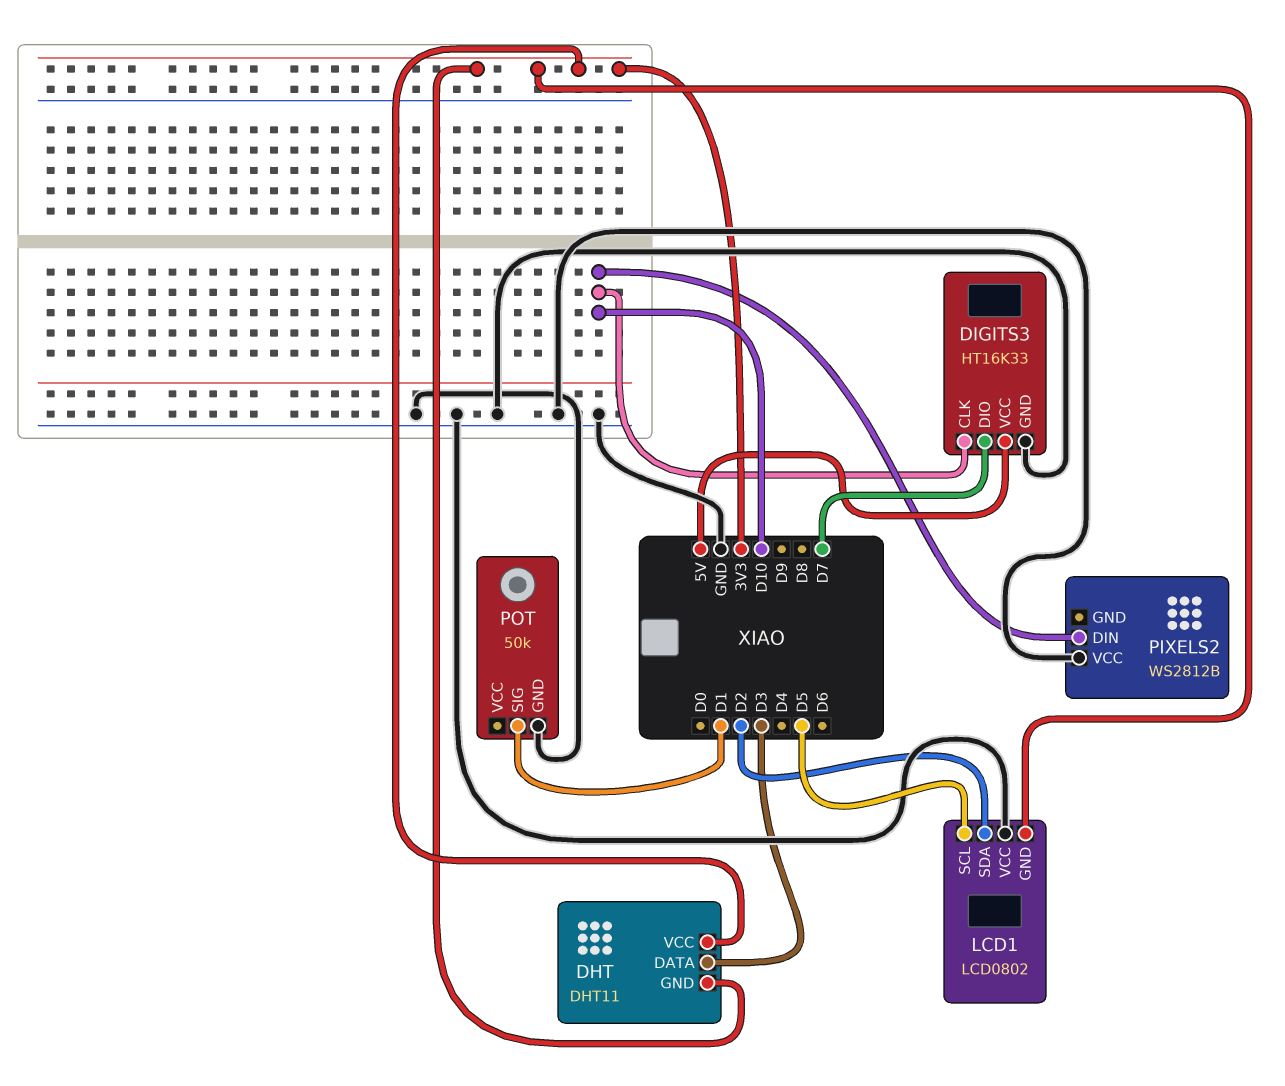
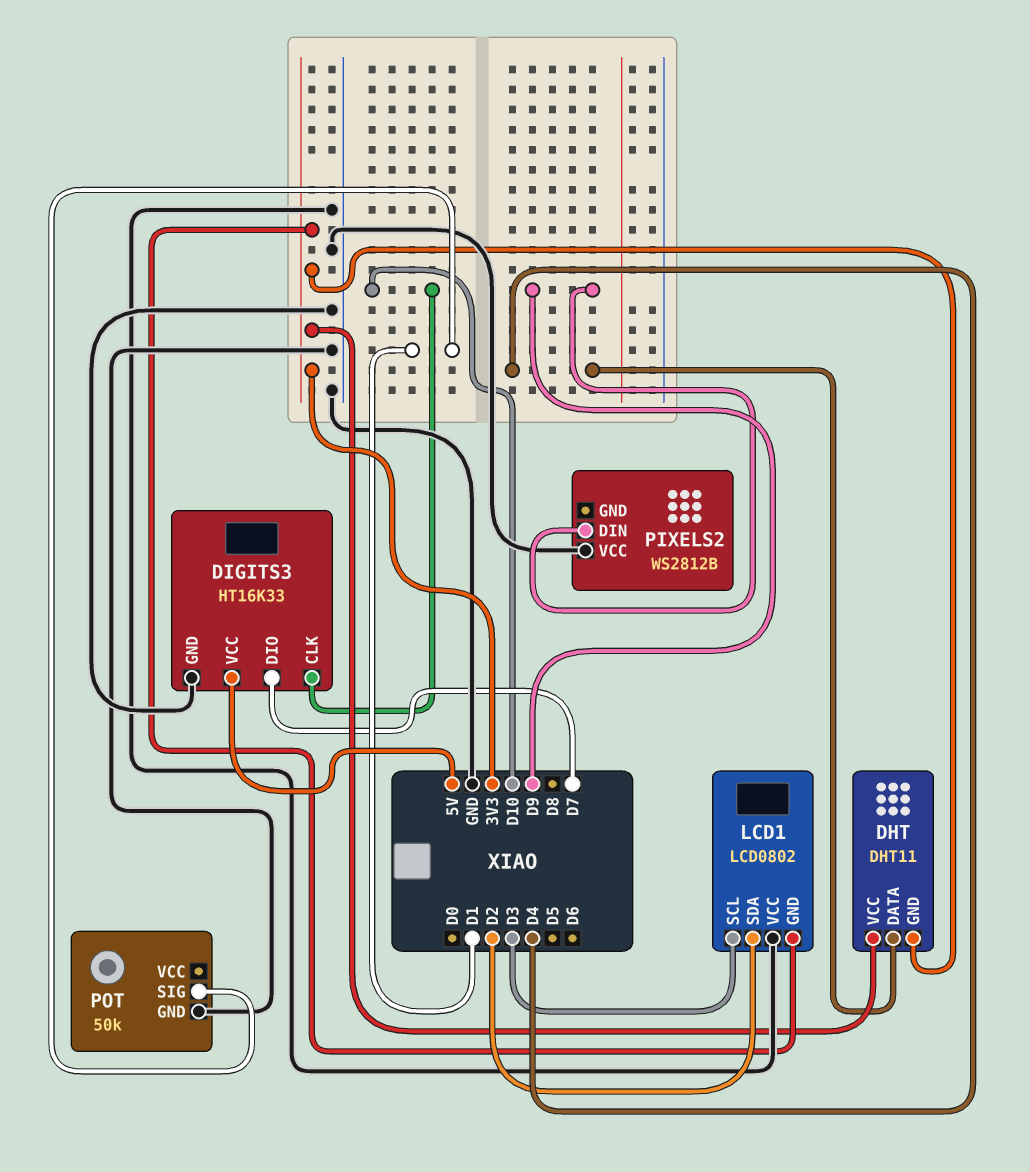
DHT pin DATA: D3 -> D4
LCD1 pin SCL: D5 -> D3
PIXELS2 pin DIN: D10 -> D9

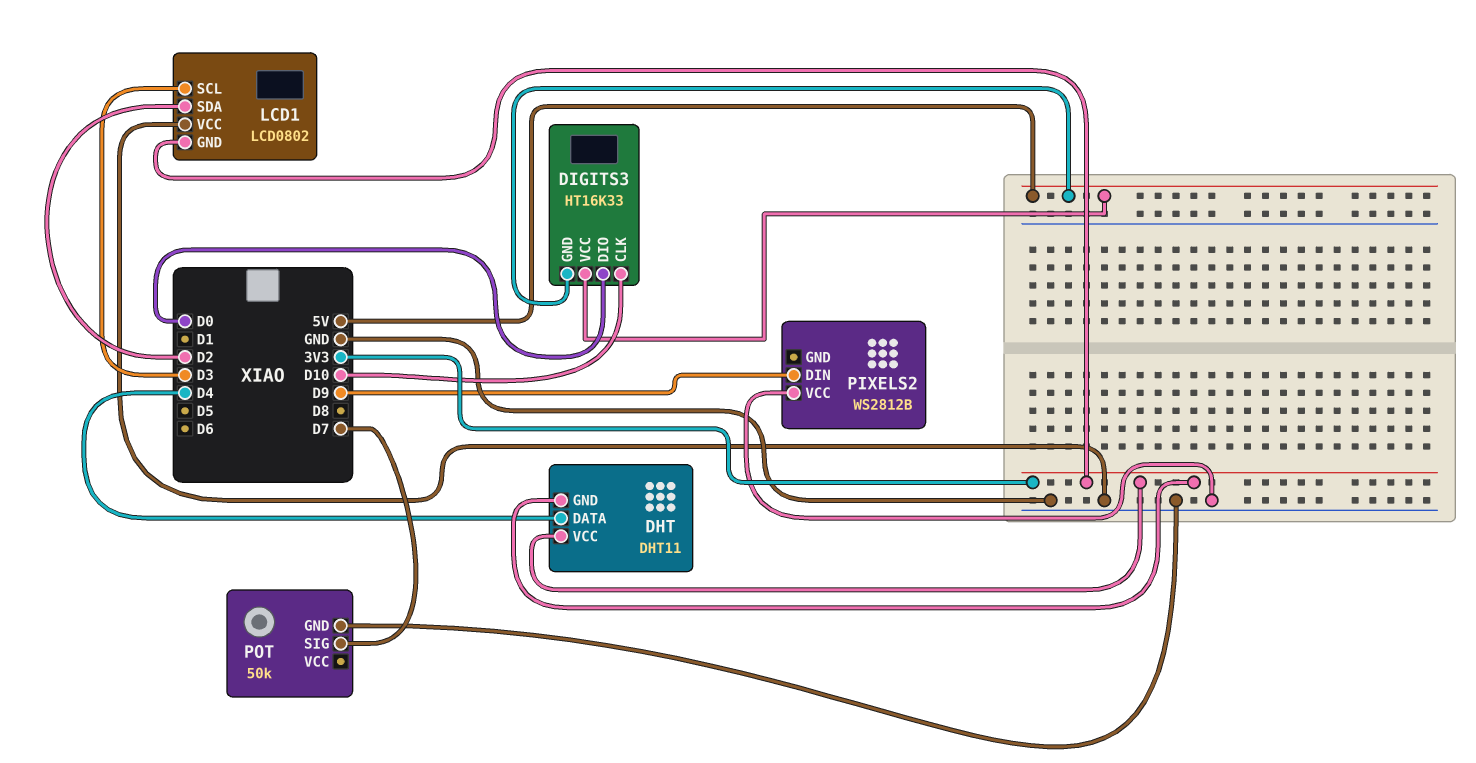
DIGITS3 pin DIO: D7 -> D0
DIGITS3 pin GND: GND -> 5V
POT pin SIG: D1 -> D7

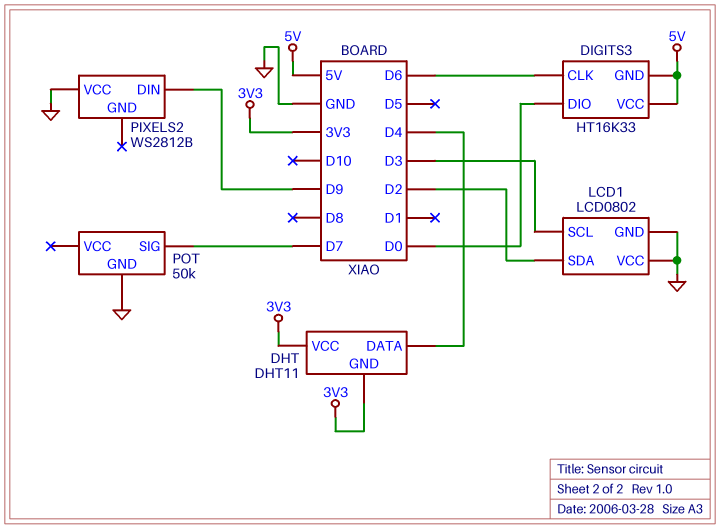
DIGITS3 pin CLK: D10 -> D6
LCD1 pin GND: 3V3 -> GND

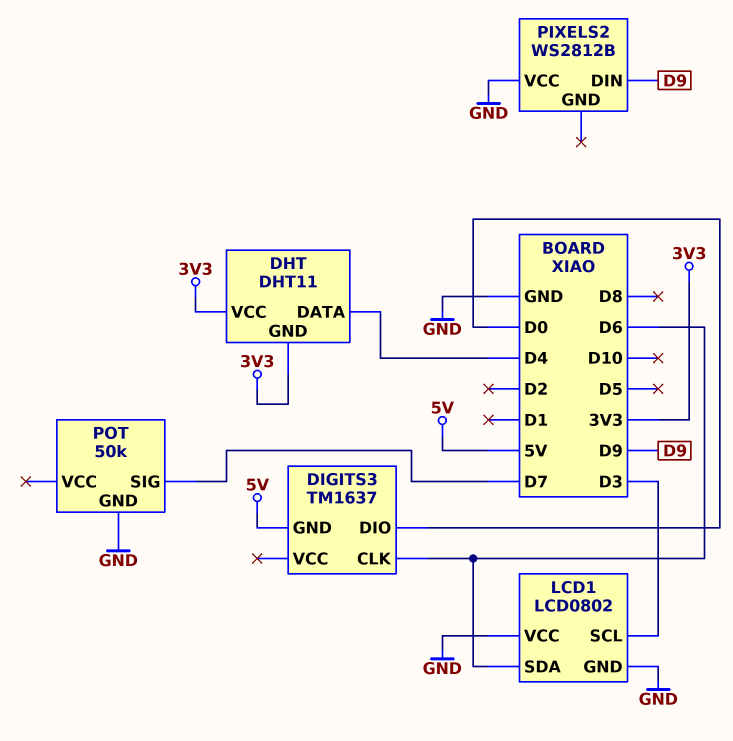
DIGITS3: HT16K33 -> TM1637
DIGITS3 pin VCC: 5V -> none
LCD1 pin SDA: D2 -> D6

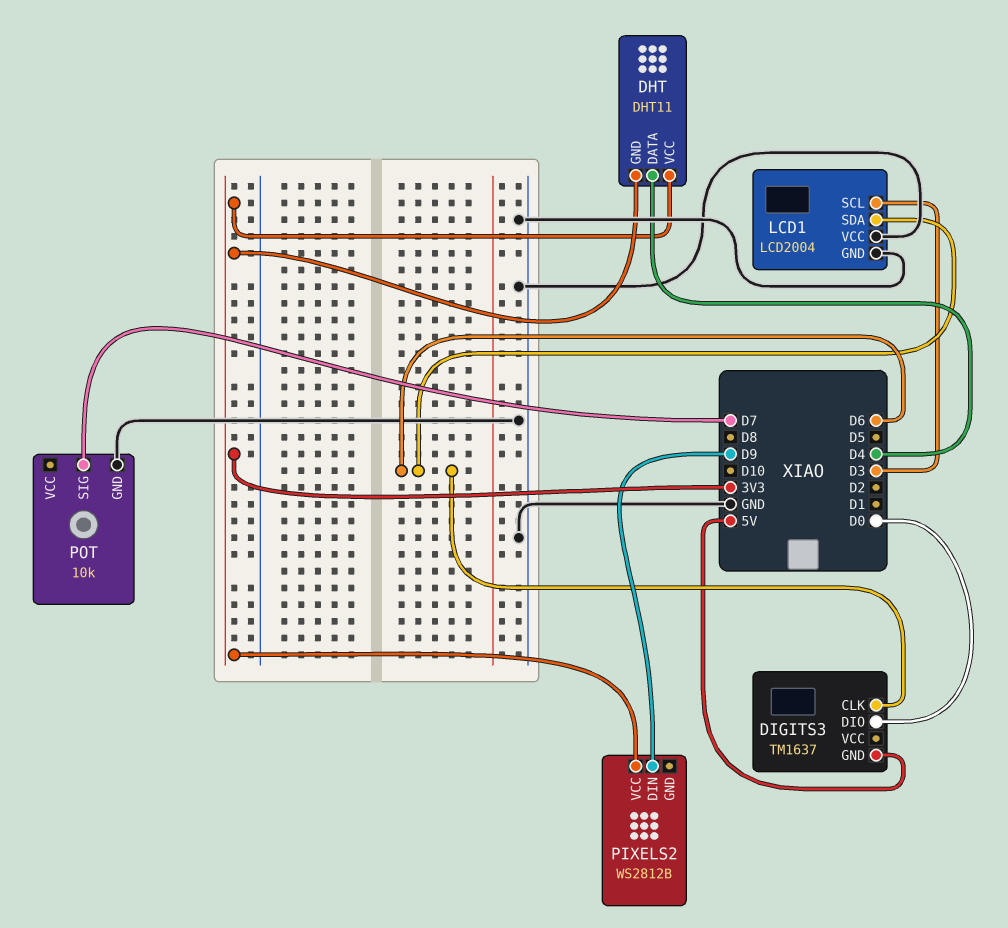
LCD1: LCD0802 -> LCD2004
PIXELS2 pin VCC: GND -> 3V3
POT: 50k -> 10k

